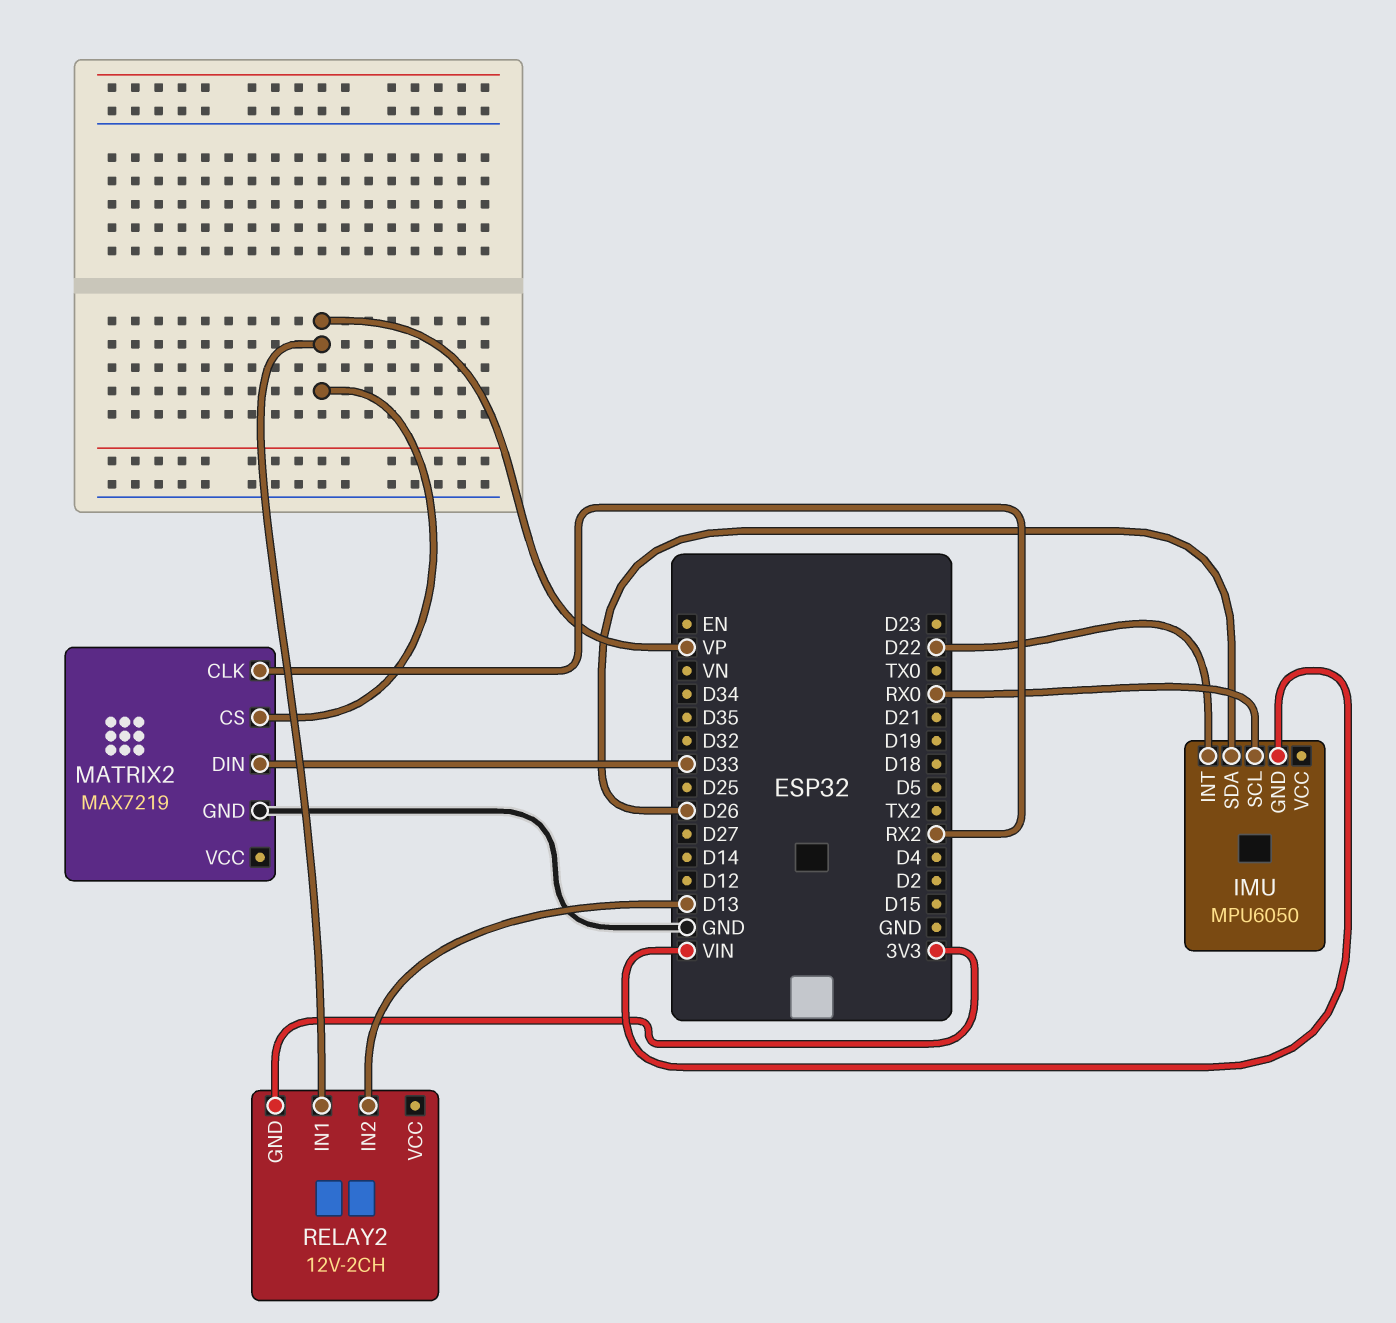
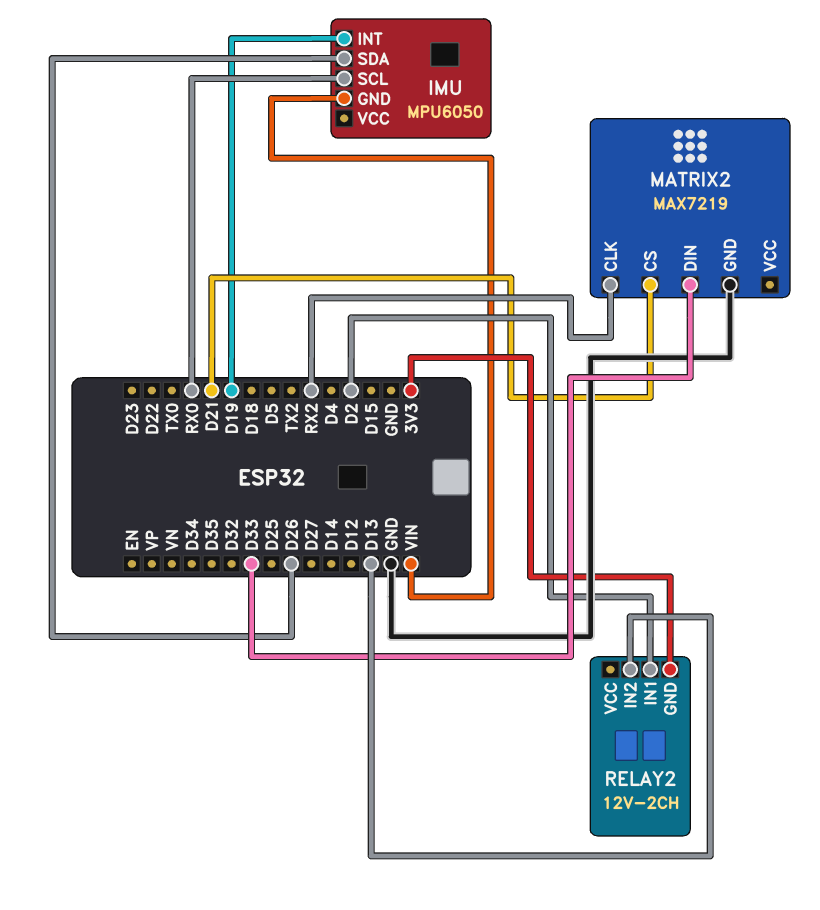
IMU pin INT: D22 -> D19
MATRIX2 pin CS: VP -> D21
RELAY2 pin IN1: VP -> D2

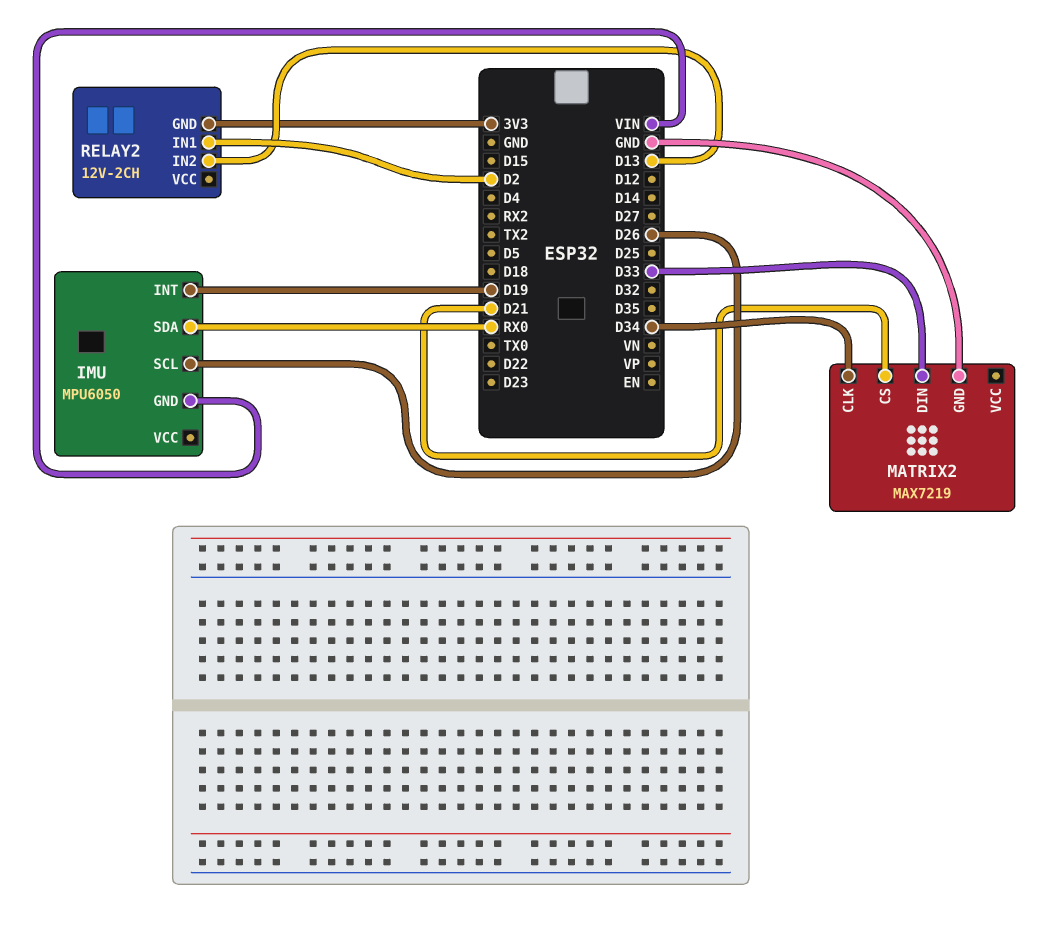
IMU pin SCL: RX0 -> D26
IMU pin SDA: D26 -> RX0
MATRIX2 pin CLK: RX2 -> D34

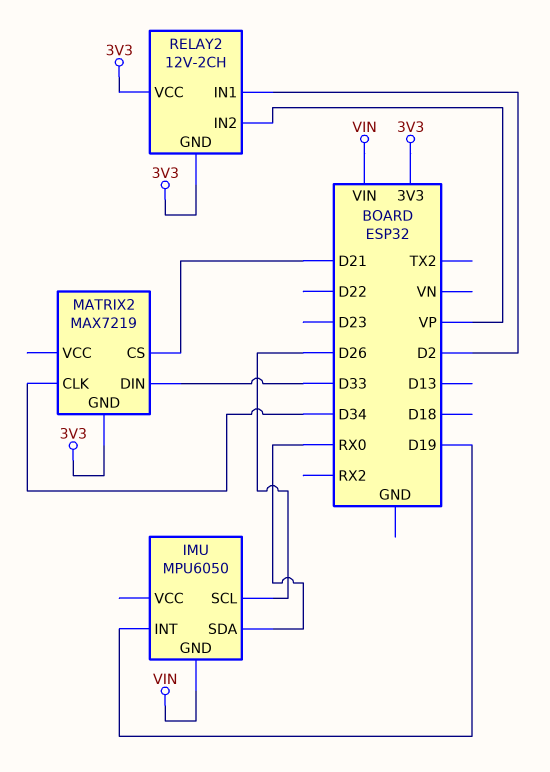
MATRIX2 pin GND: GND -> 3V3
RELAY2 pin IN2: D13 -> VP
RELAY2 pin VCC: none -> 3V3

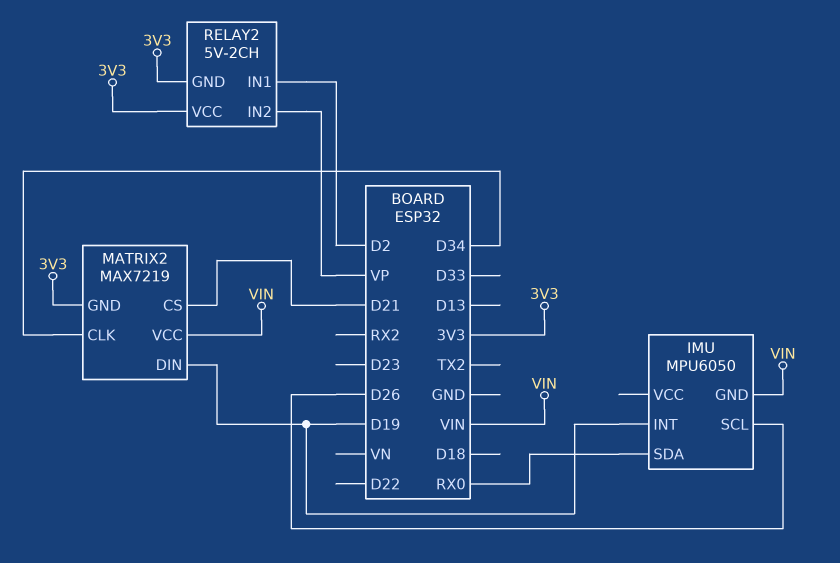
MATRIX2 pin DIN: D33 -> D19
MATRIX2 pin VCC: none -> VIN
RELAY2: 12V-2CH -> 5V-2CH

